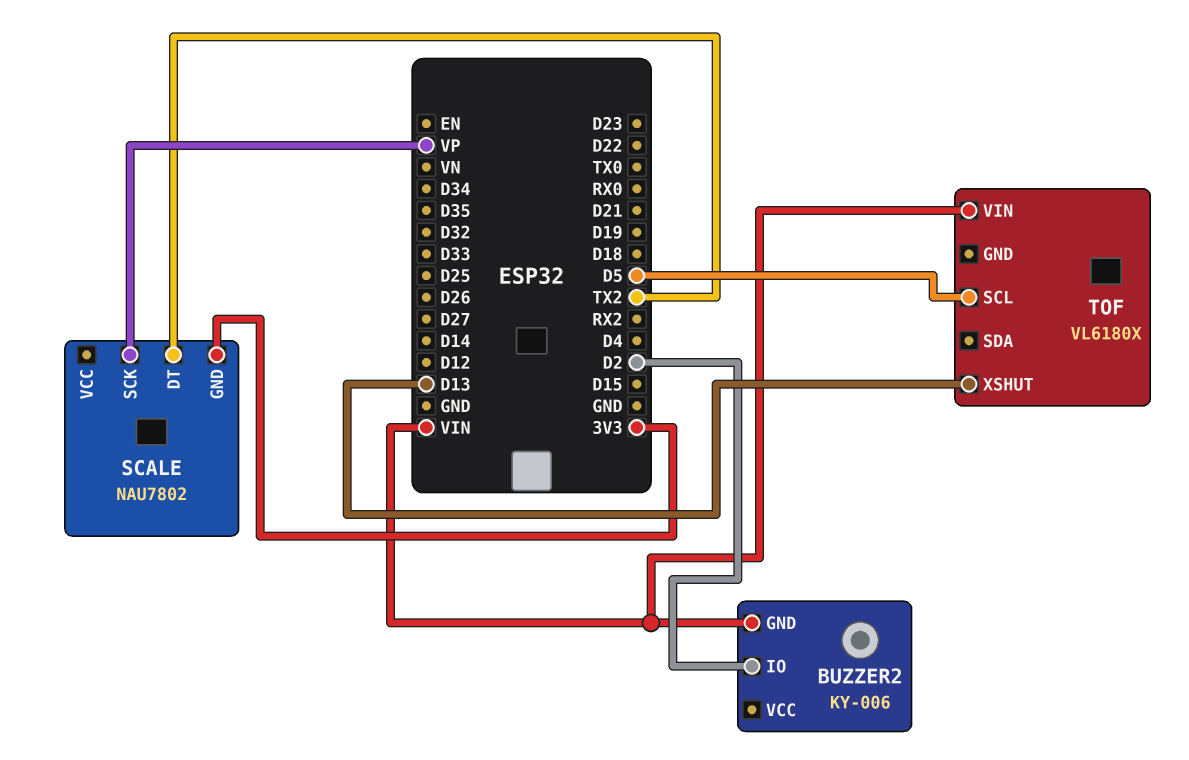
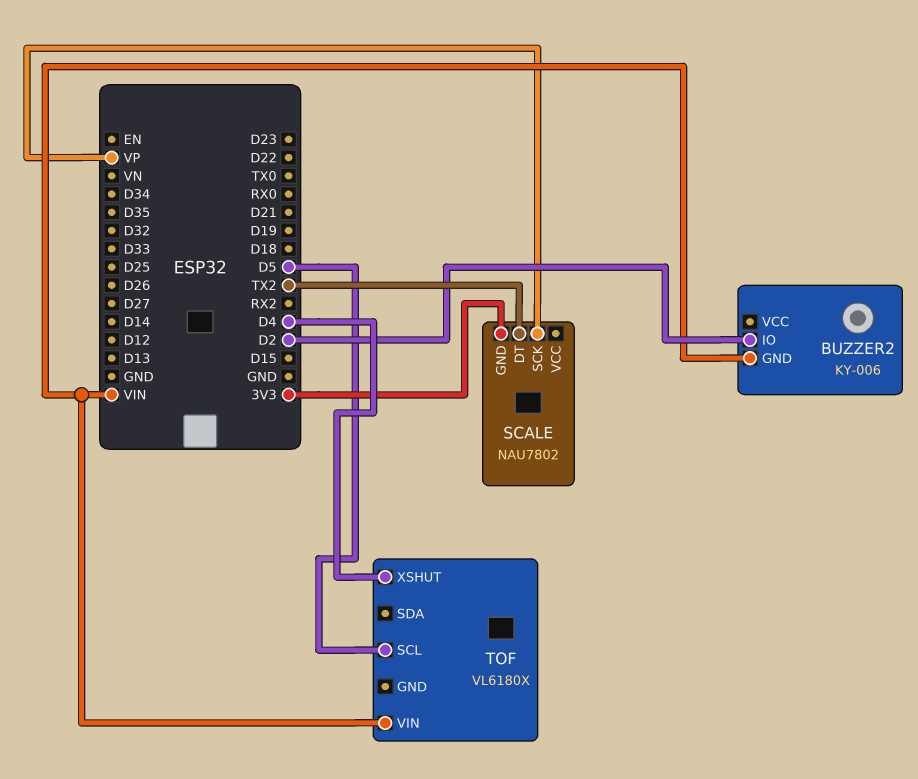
TOF pin XSHUT: D13 -> D4

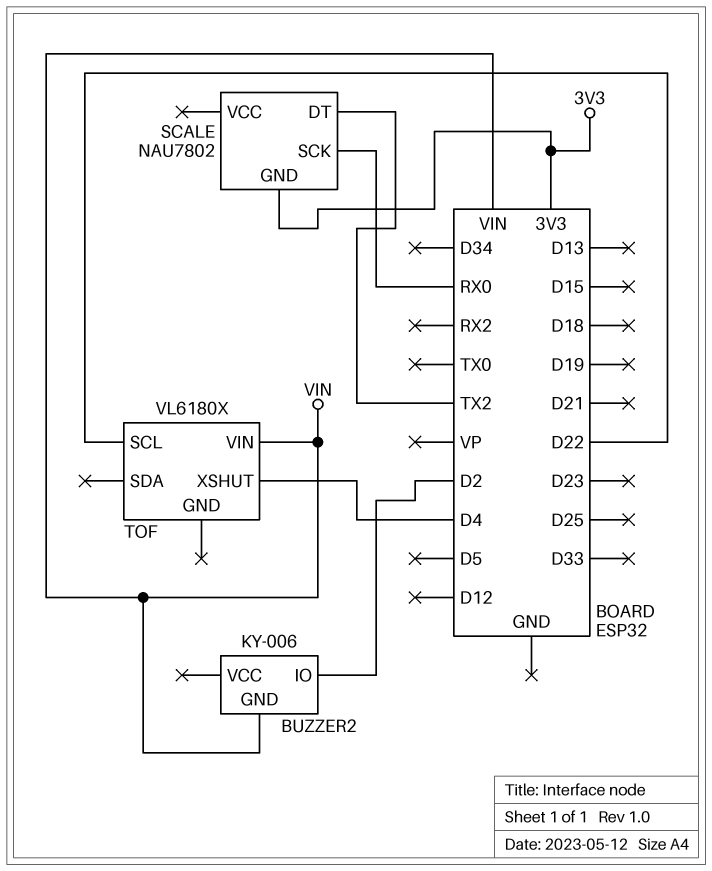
SCALE pin SCK: VP -> RX0
TOF pin SCL: D5 -> D22

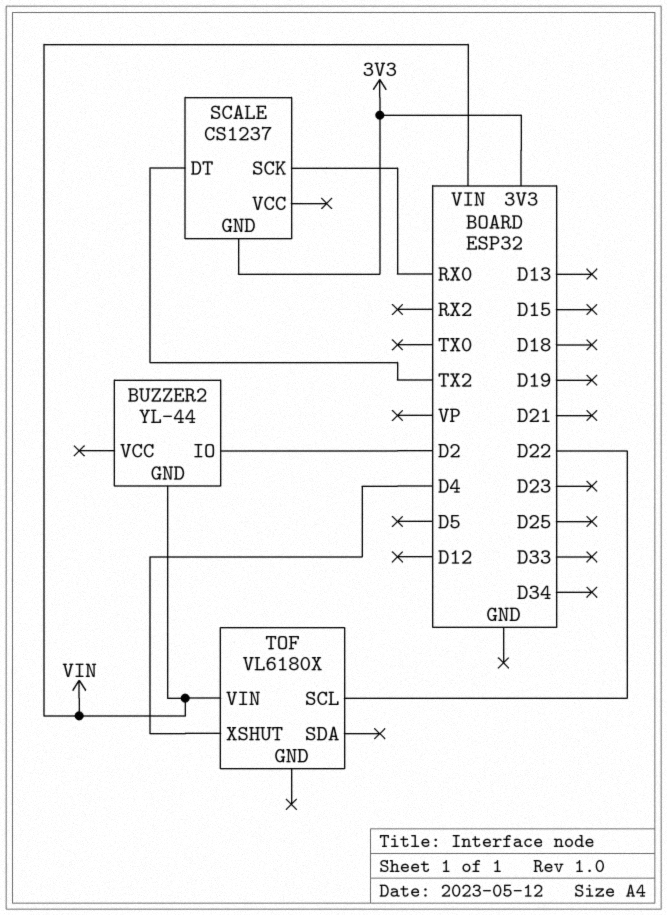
BUZZER2: KY-006 -> YL-44
SCALE: NAU7802 -> CS1237

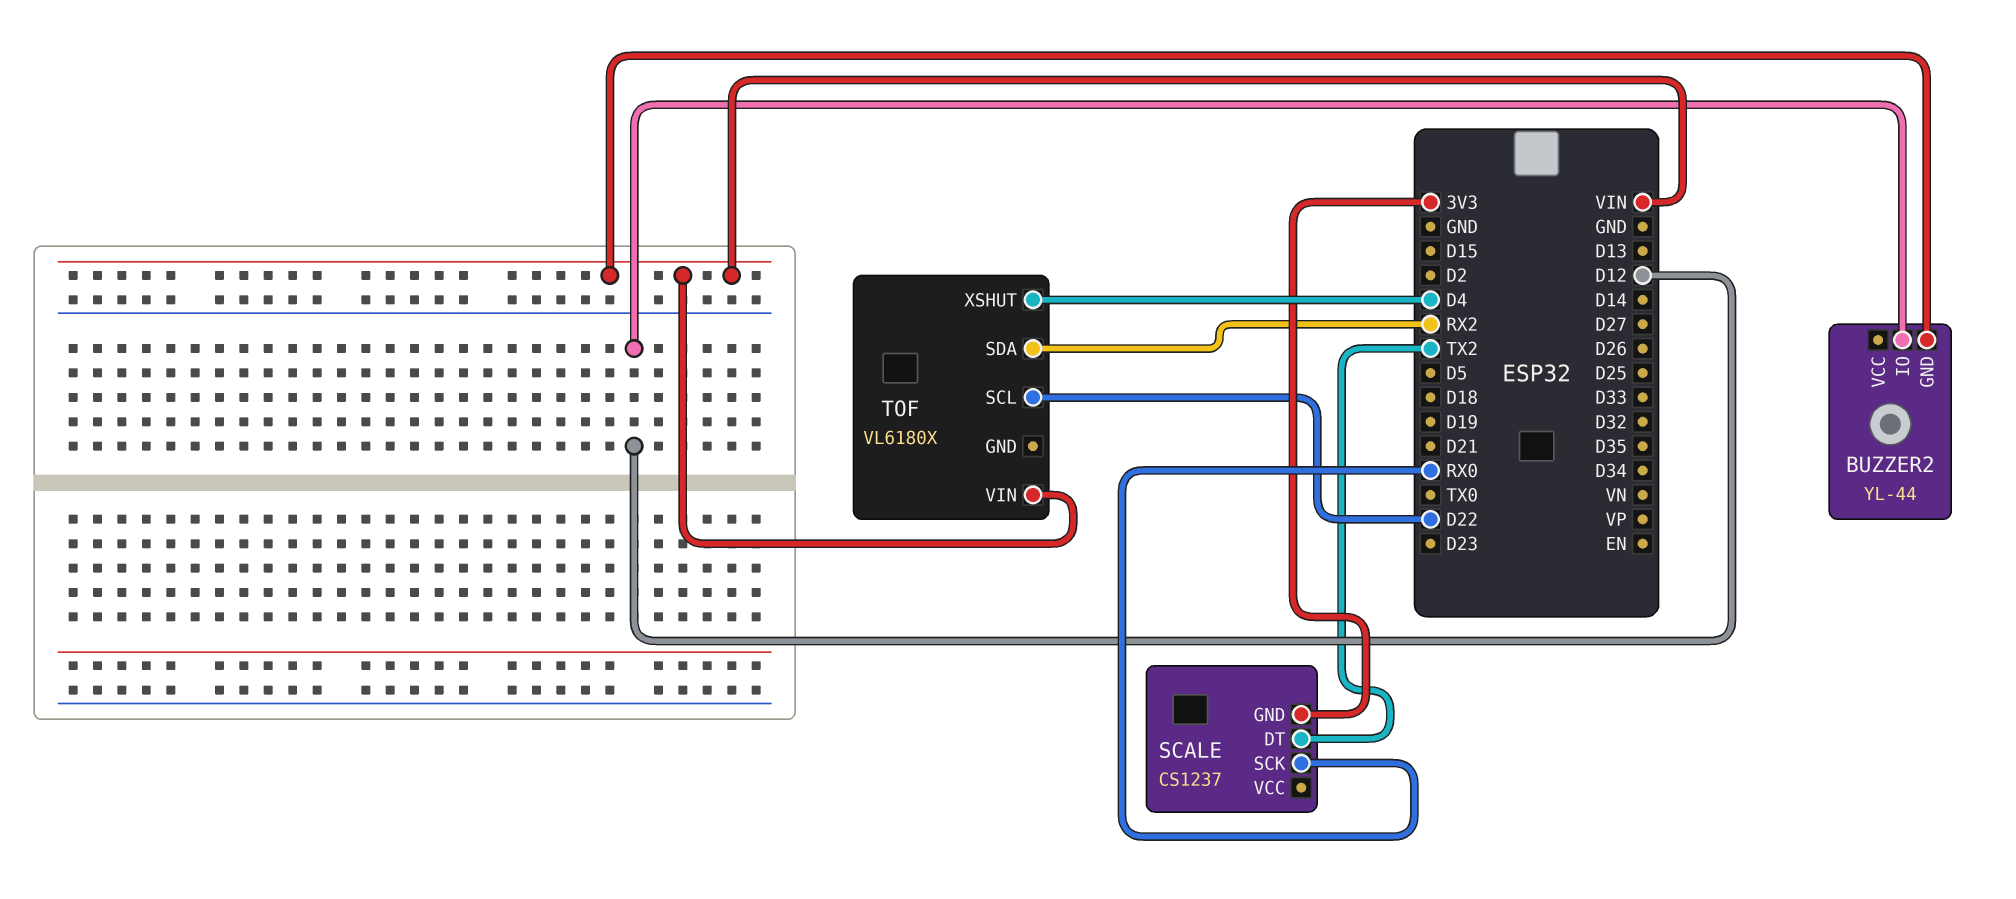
BUZZER2 pin IO: D2 -> D12
TOF pin SDA: none -> RX2

